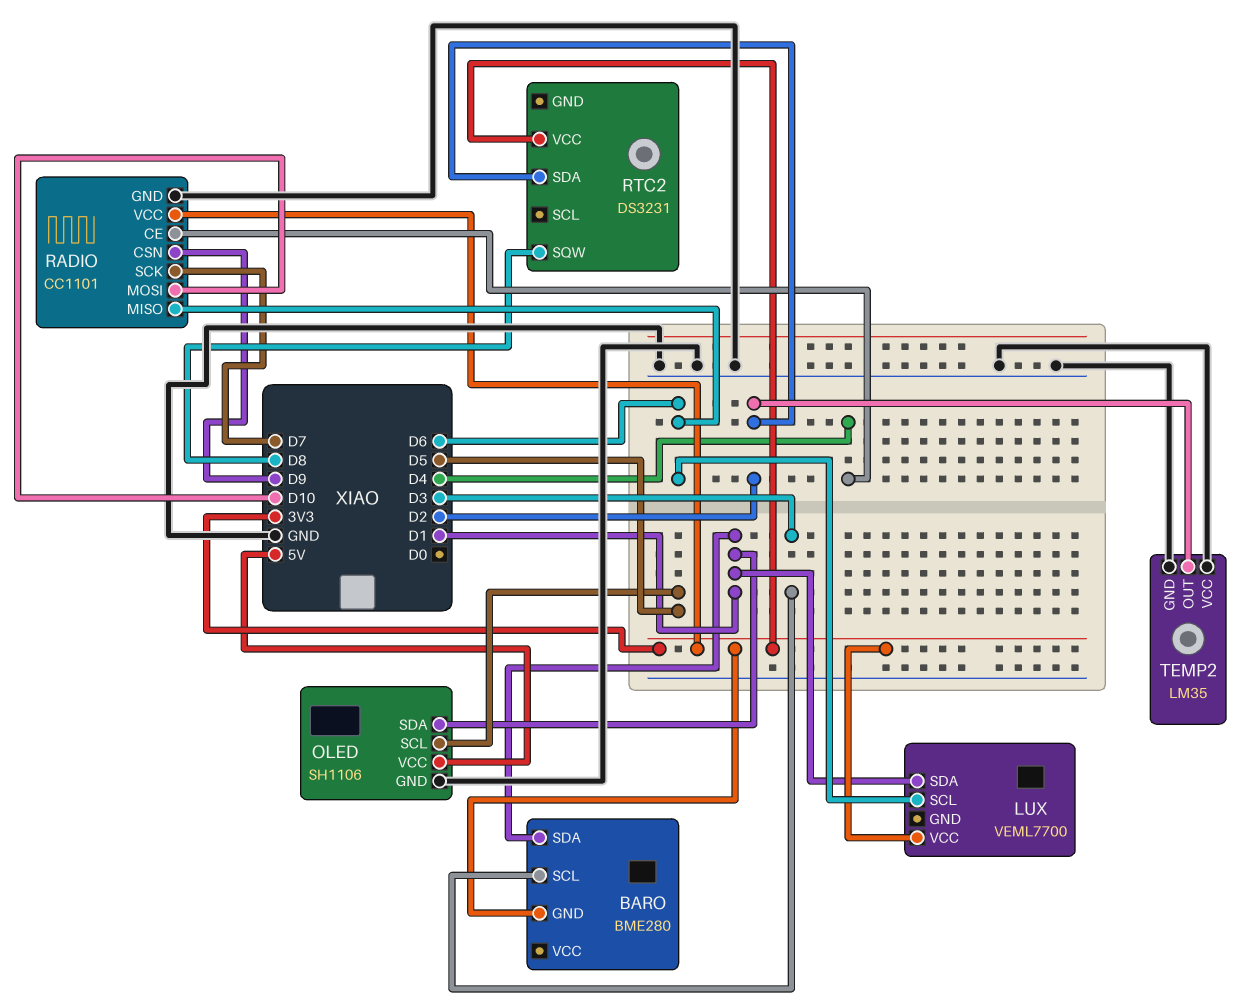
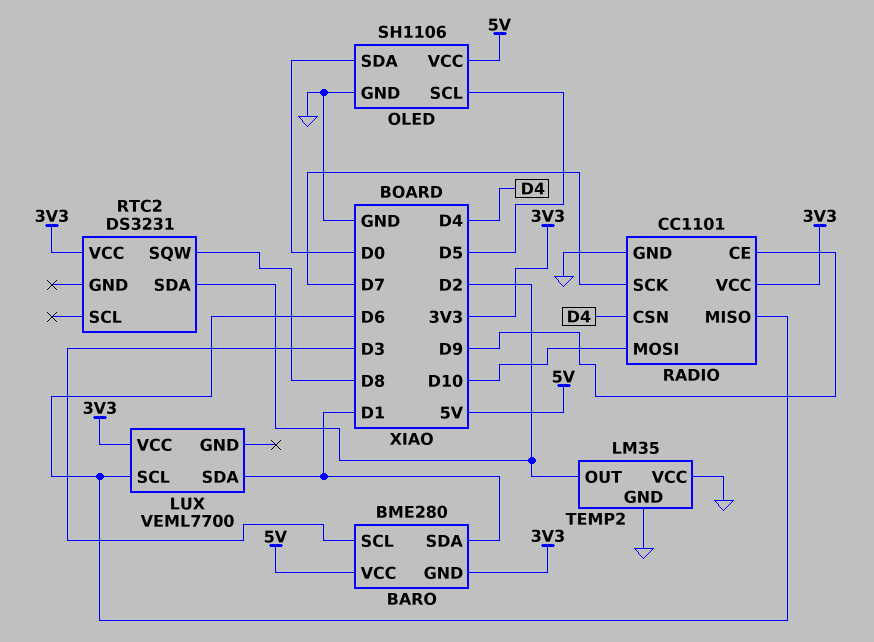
BARO pin VCC: none -> 5V
OLED pin SDA: D1 -> D0
RADIO pin CE: D4 -> D9
RADIO pin CSN: D9 -> D4

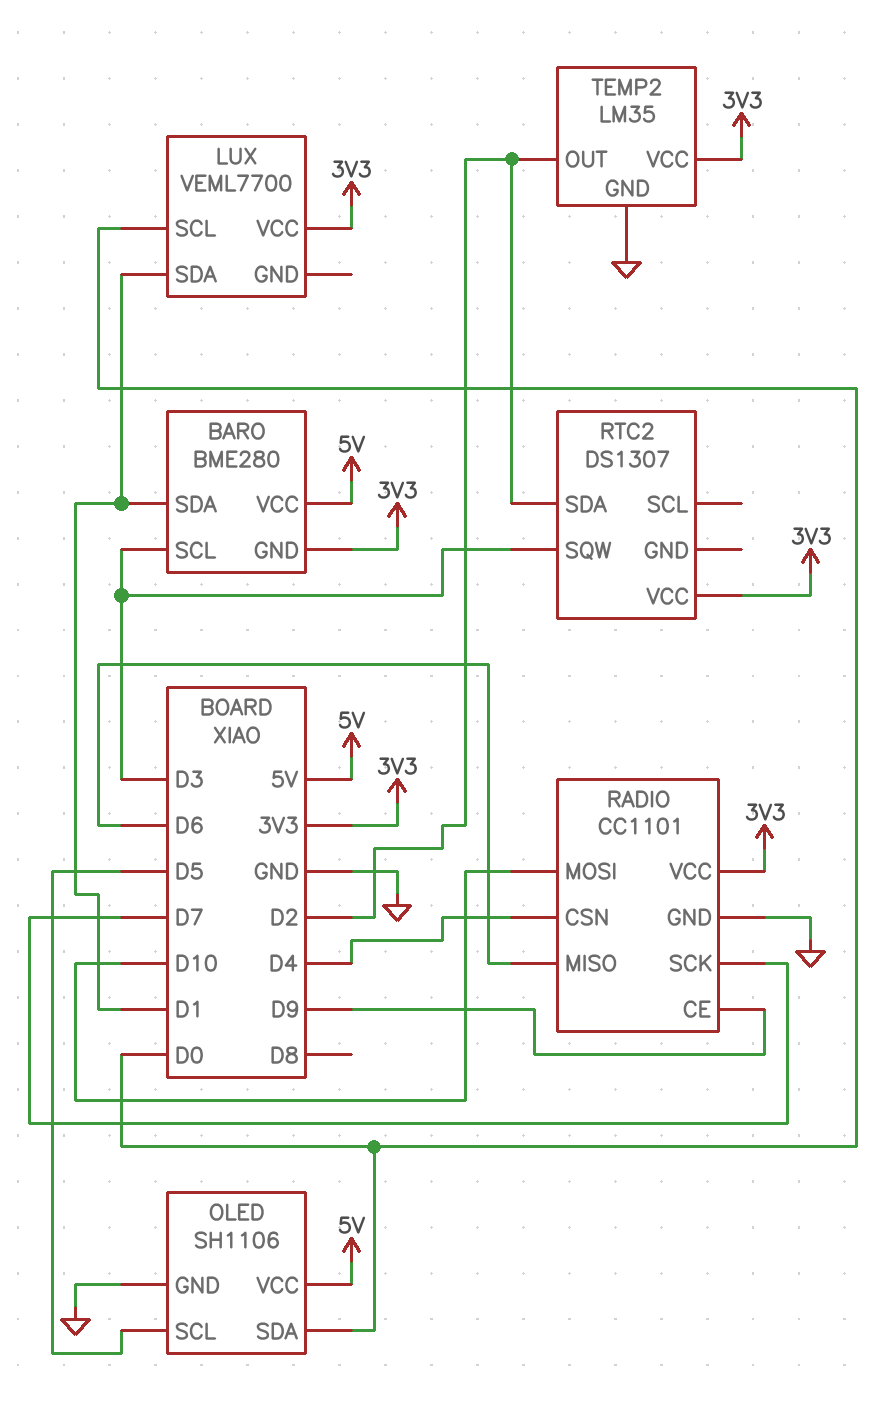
LUX pin SCL: D6 -> D0
RTC2: DS3231 -> DS1307
RTC2 pin SQW: D8 -> D3
TEMP2 pin VCC: GND -> 3V3

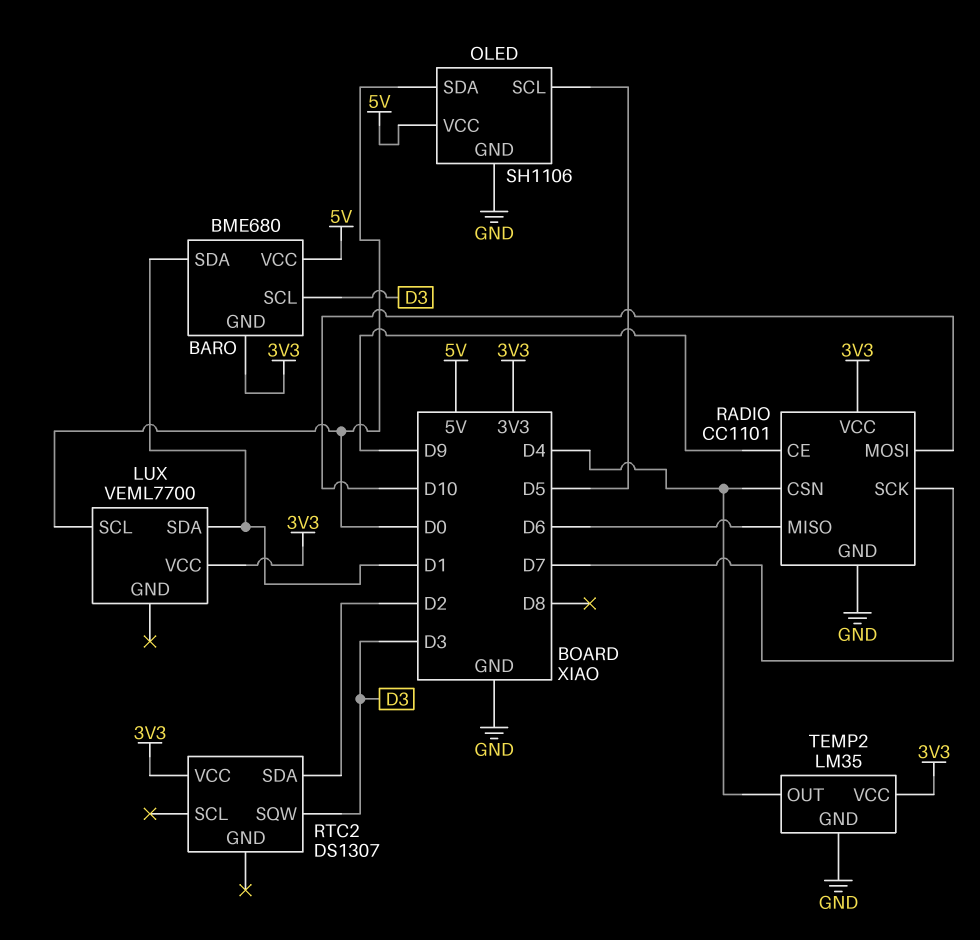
BARO: BME280 -> BME680
TEMP2 pin OUT: D2 -> D4

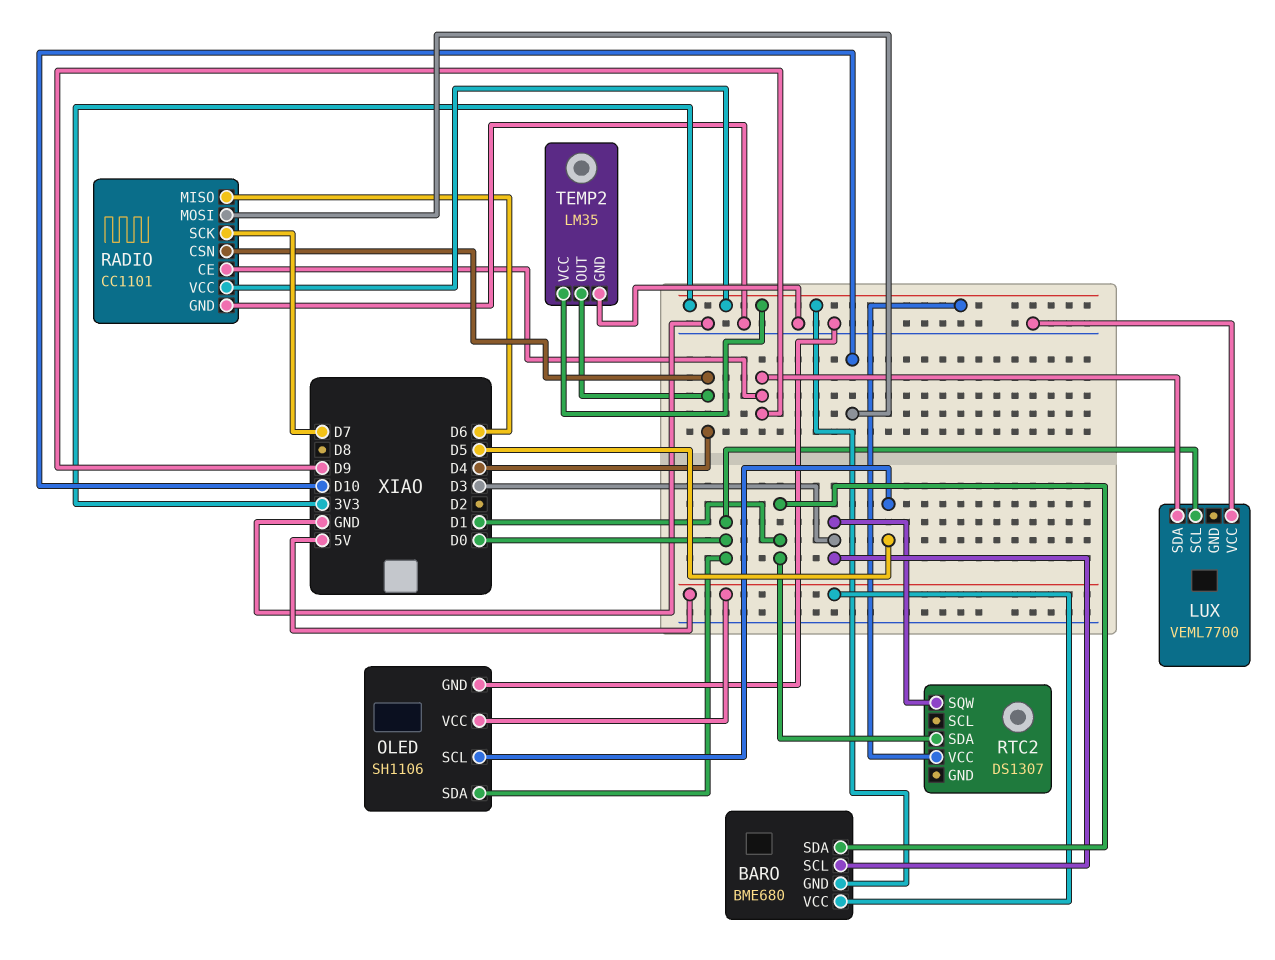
LUX pin SDA: D1 -> D9
LUX pin VCC: 3V3 -> GND
RTC2 pin SDA: D2 -> D1

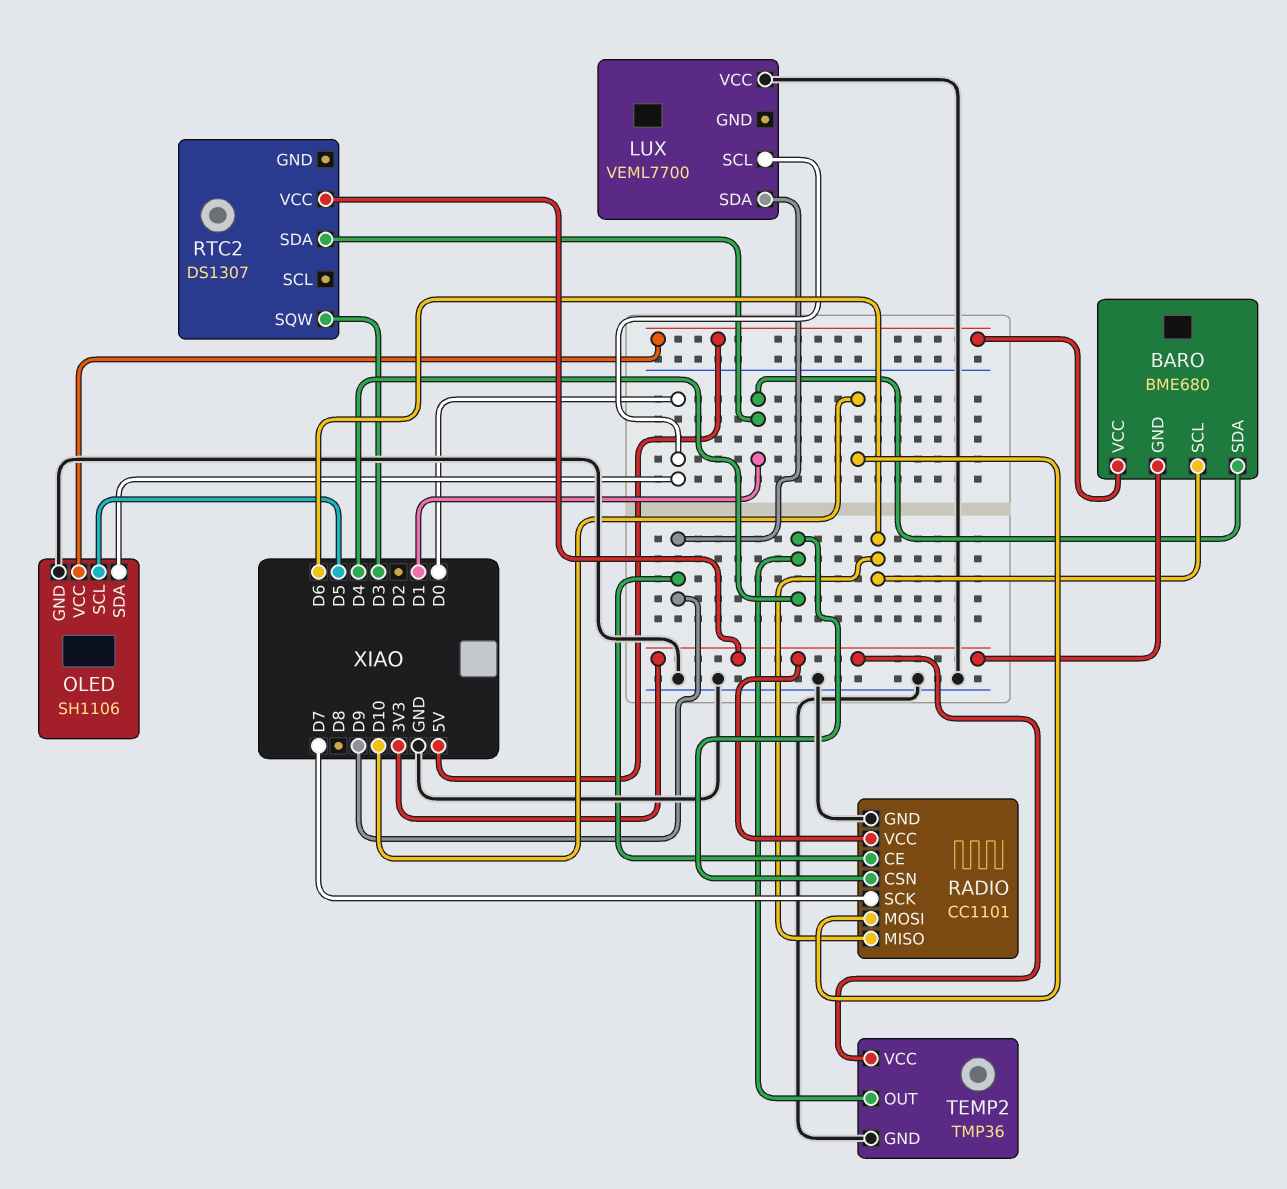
BARO pin SCL: D3 -> D6
TEMP2: LM35 -> TMP36

